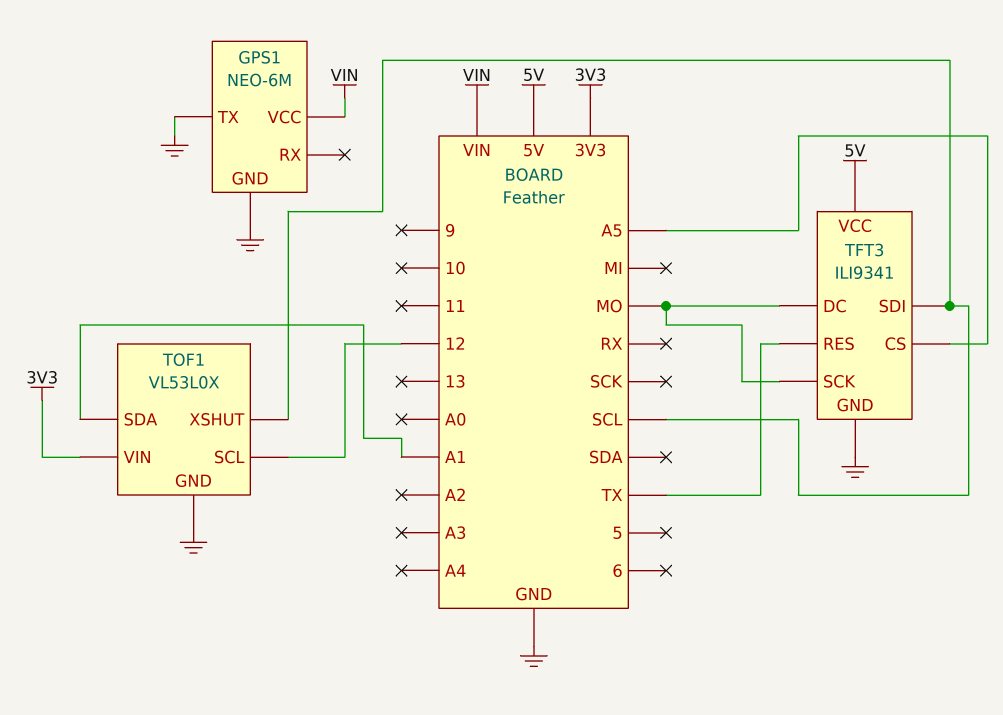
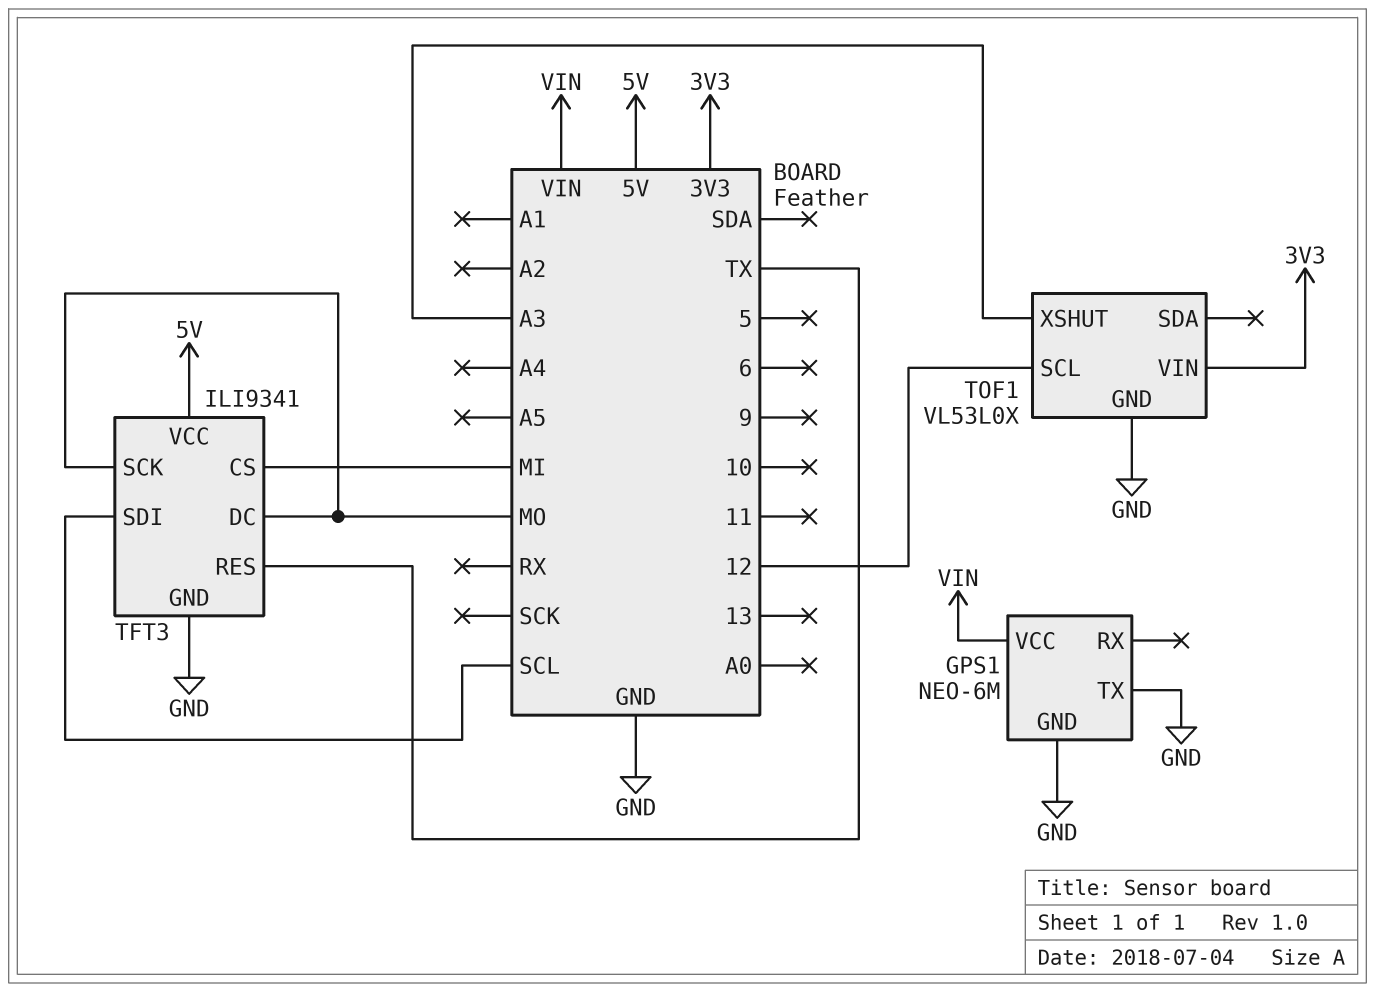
TFT3 pin CS: A5 -> MI
TOF1 pin SDA: A1 -> none
TOF1 pin XSHUT: SCL -> A3

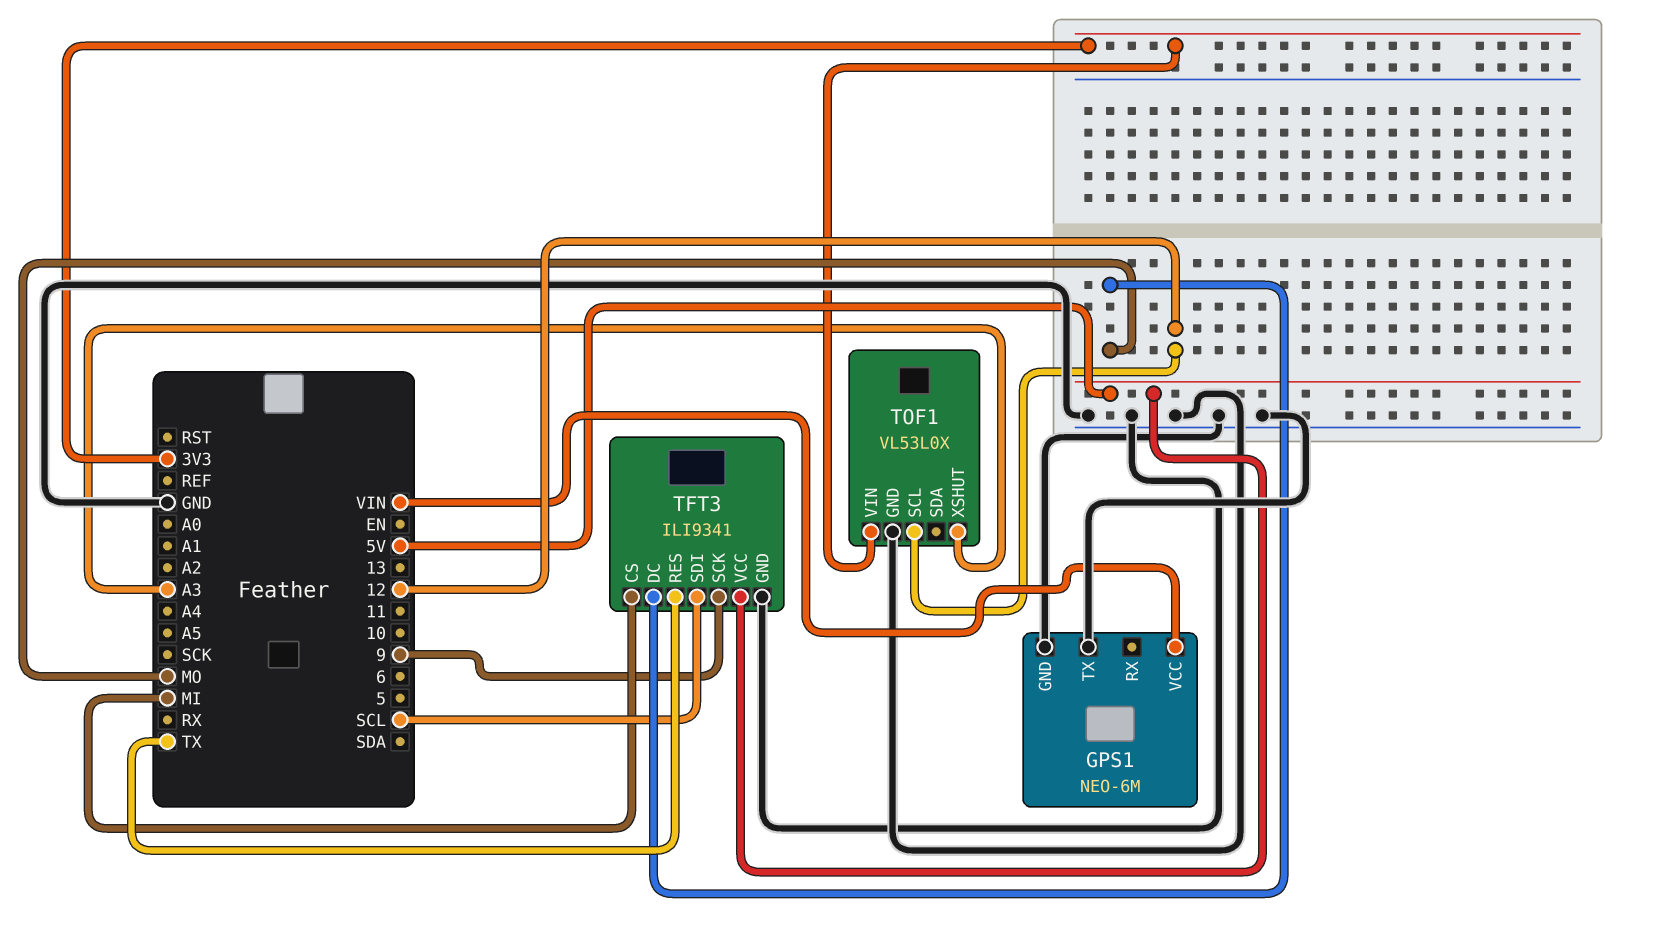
TFT3 pin SCK: MO -> 9

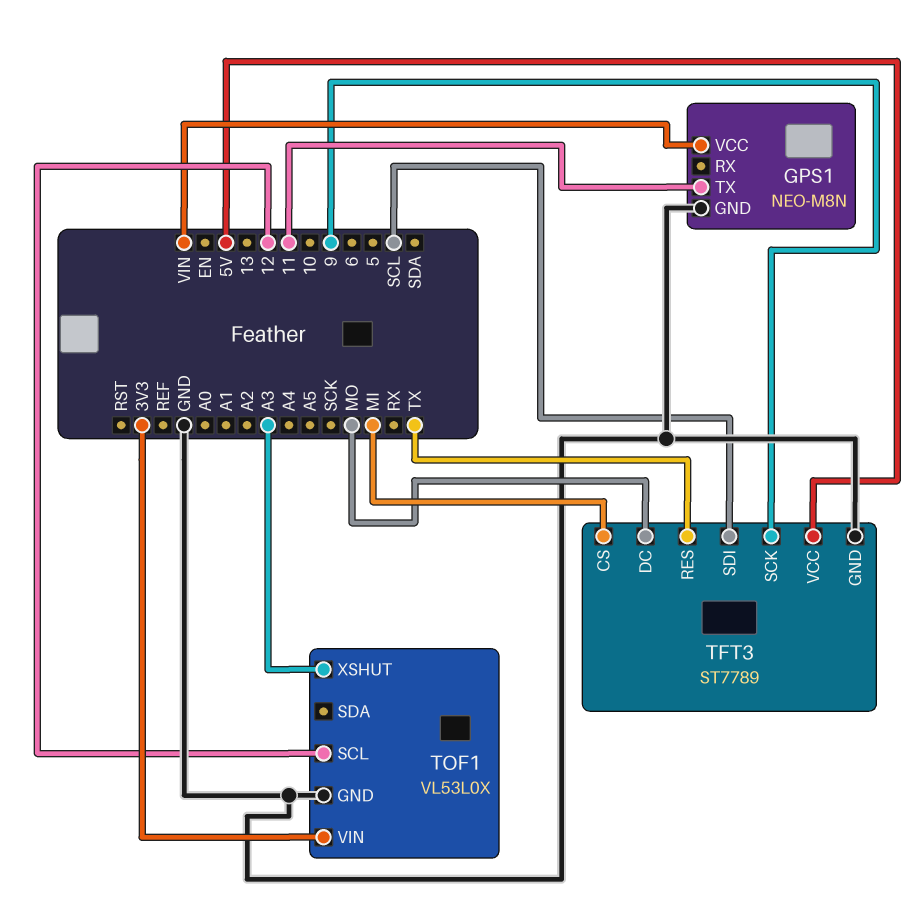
GPS1: NEO-6M -> NEO-M8N
GPS1 pin TX: GND -> 11
TFT3: ILI9341 -> ST7789

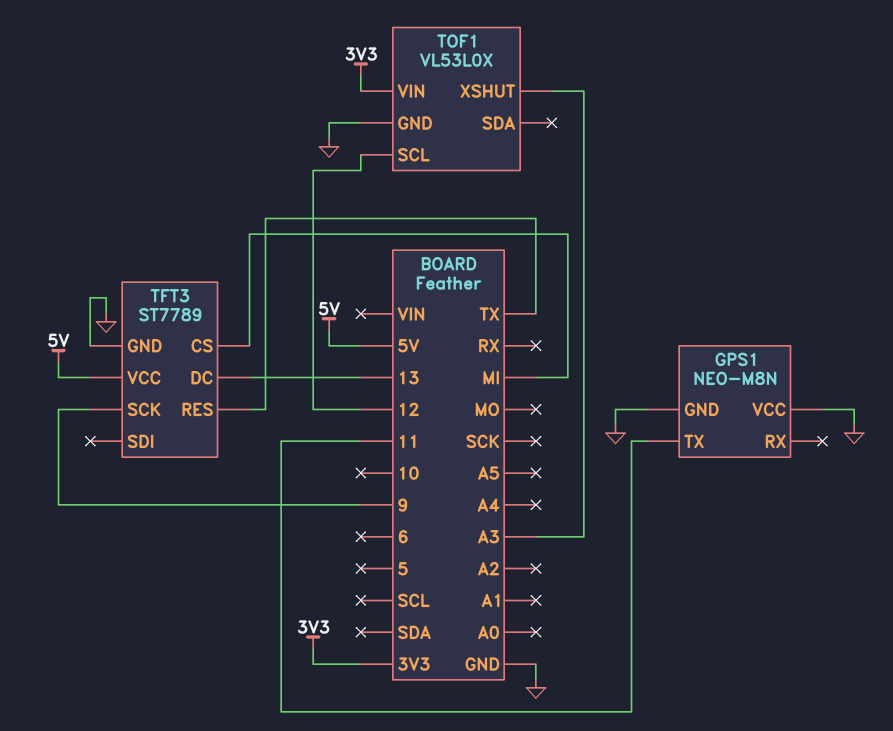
GPS1 pin VCC: VIN -> GND
TFT3 pin DC: MO -> 13
TFT3 pin SDI: SCL -> none

